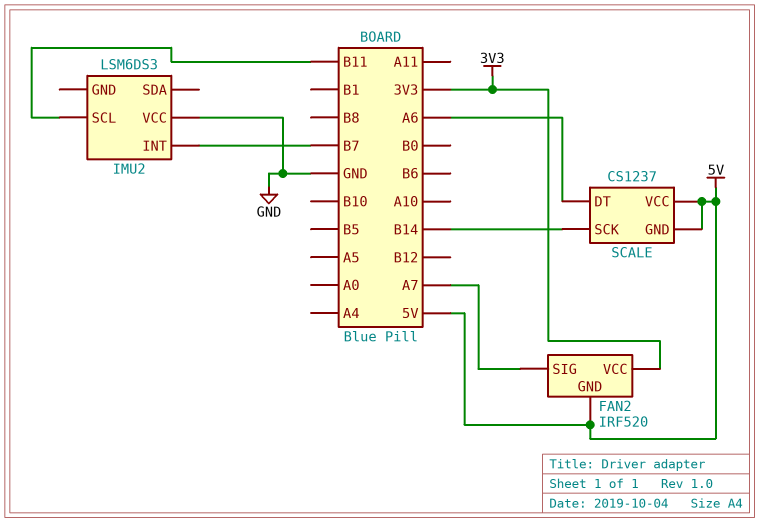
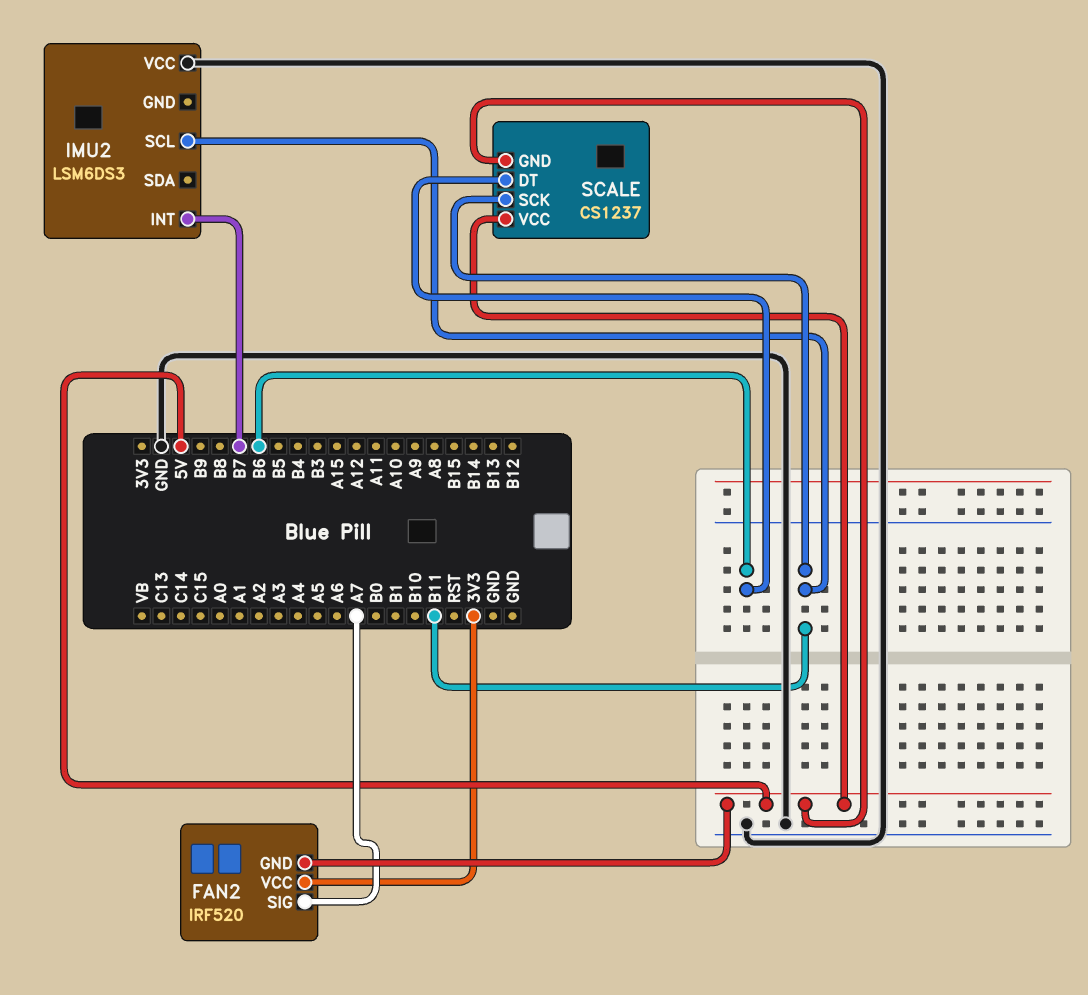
SCALE pin DT: A6 -> B6
SCALE pin SCK: B14 -> B11

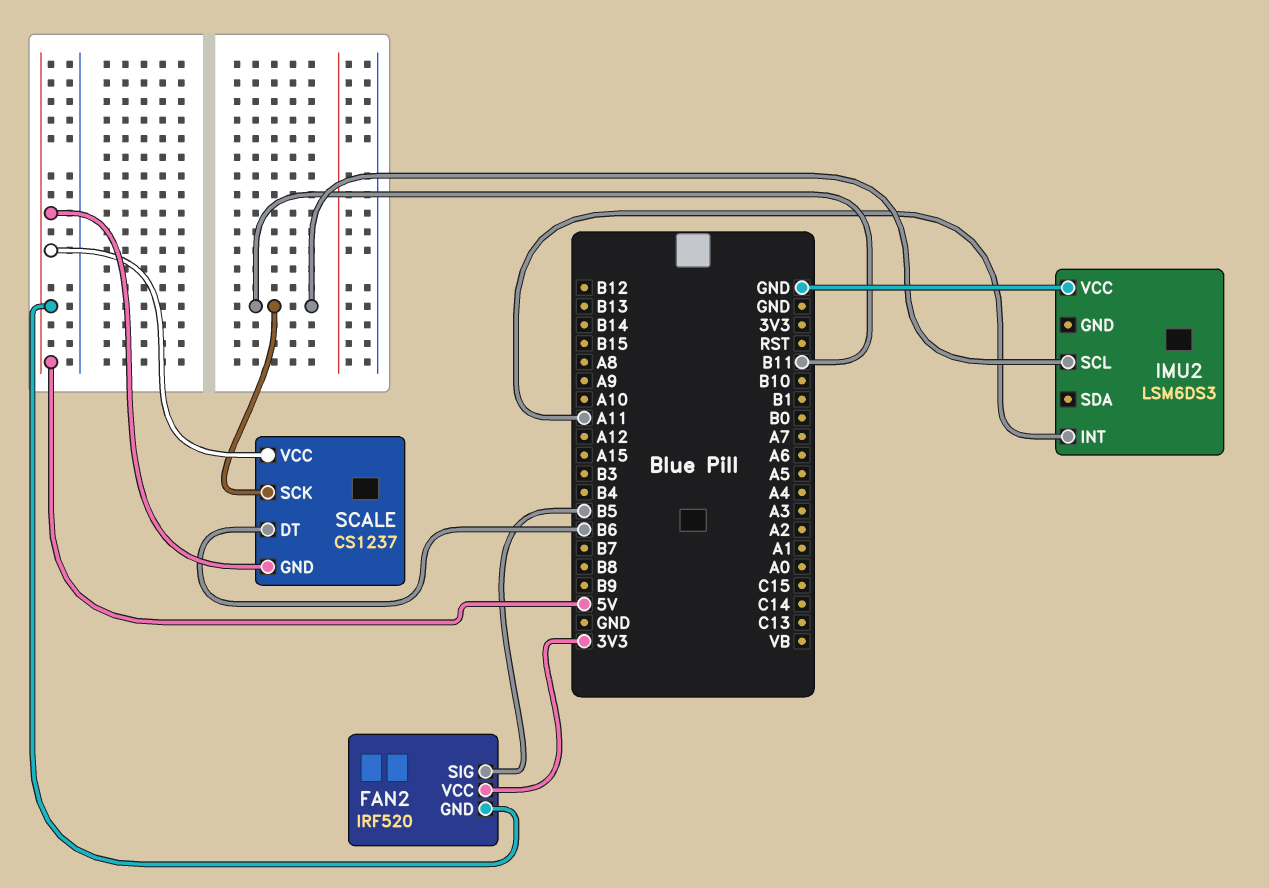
FAN2 pin SIG: A7 -> B5
IMU2 pin INT: B7 -> A11

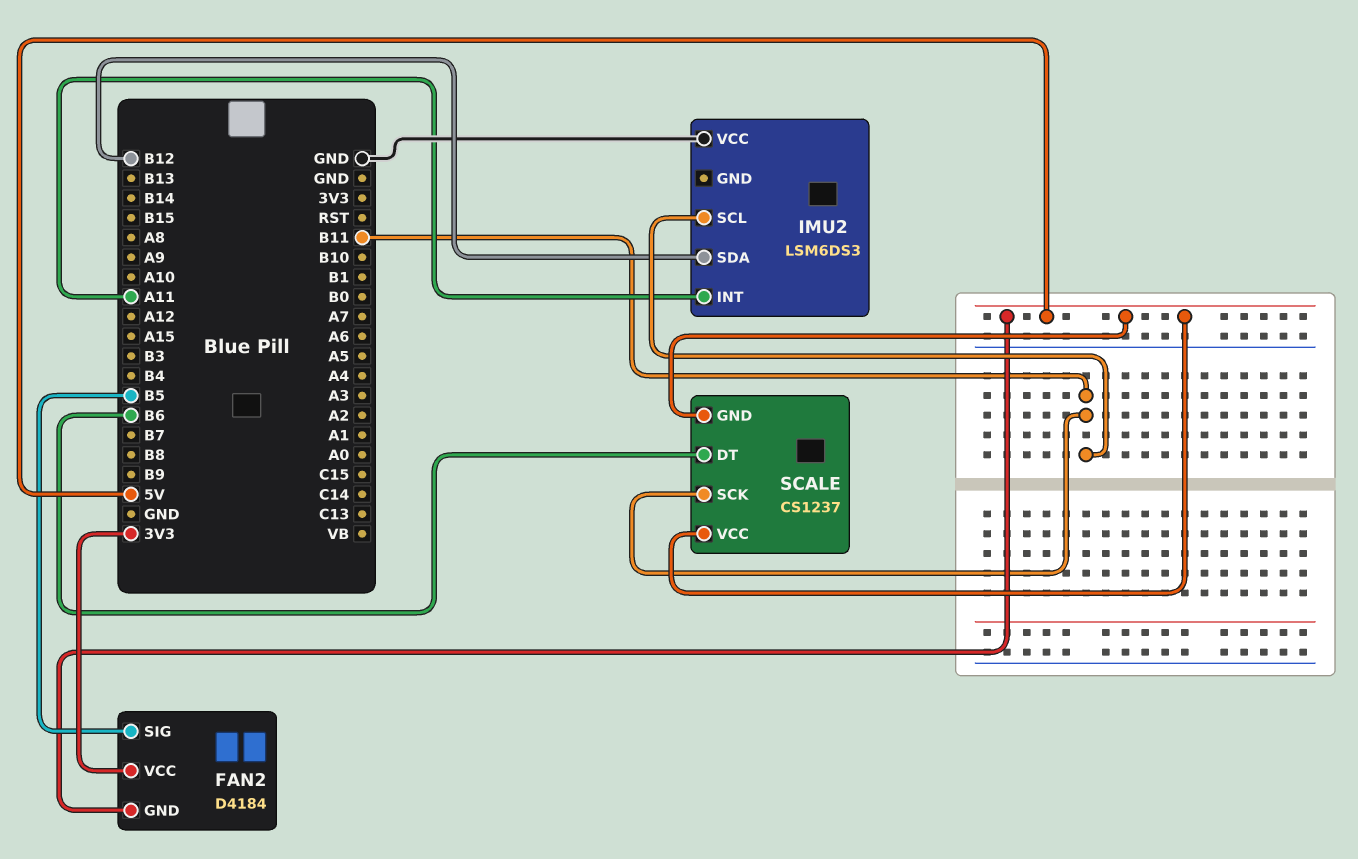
FAN2: IRF520 -> D4184
IMU2 pin SDA: none -> B12

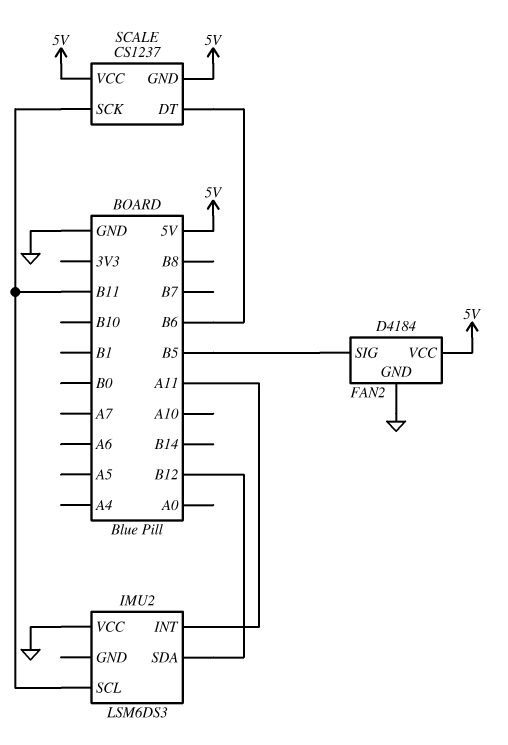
FAN2 pin GND: 5V -> GND
FAN2 pin VCC: 3V3 -> 5V

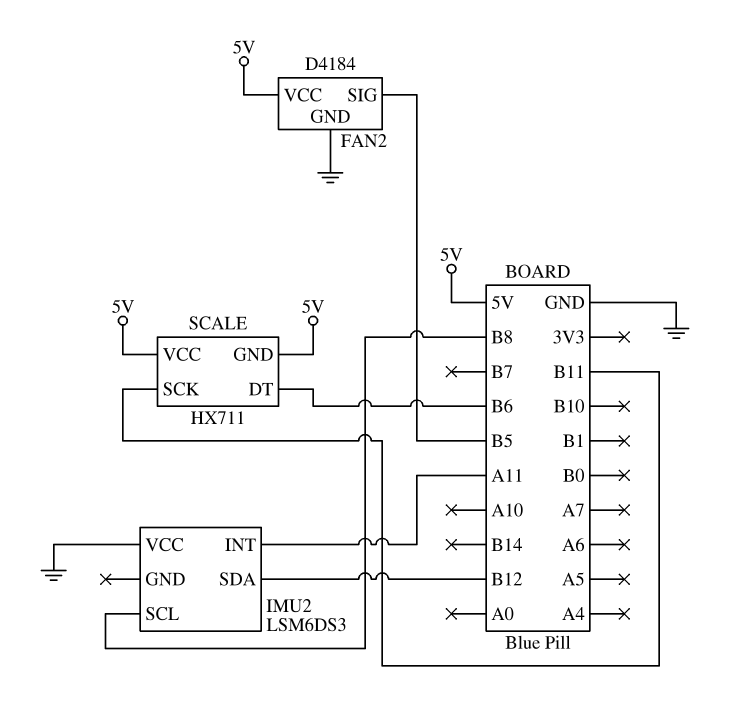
IMU2 pin SCL: B11 -> B8
SCALE: CS1237 -> HX711

